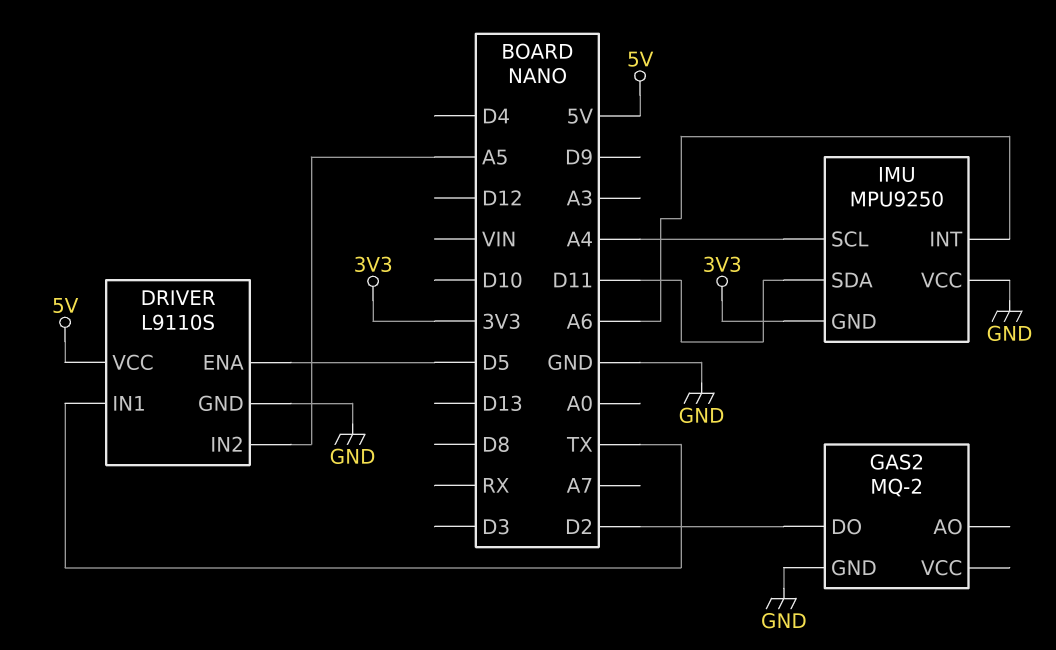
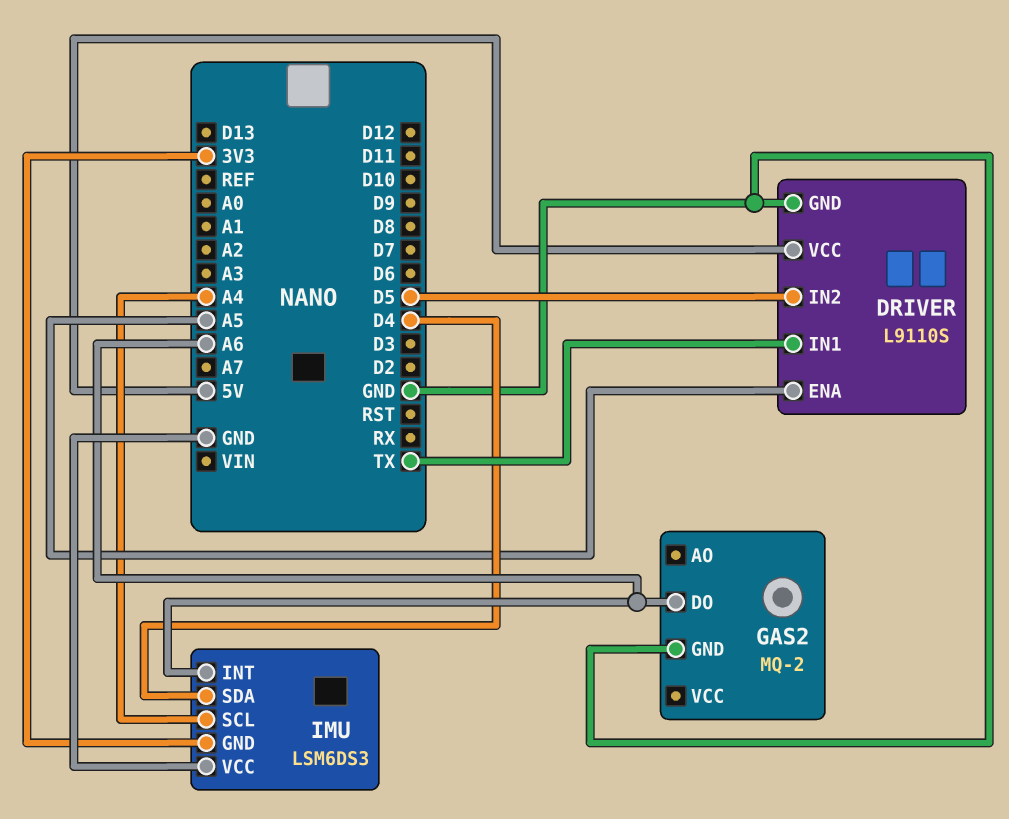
DRIVER pin ENA: D5 -> A5
DRIVER pin IN2: A5 -> D5
GAS2 pin DO: D2 -> A6
IMU: MPU9250 -> LSM6DS3
IMU pin SDA: D11 -> D4

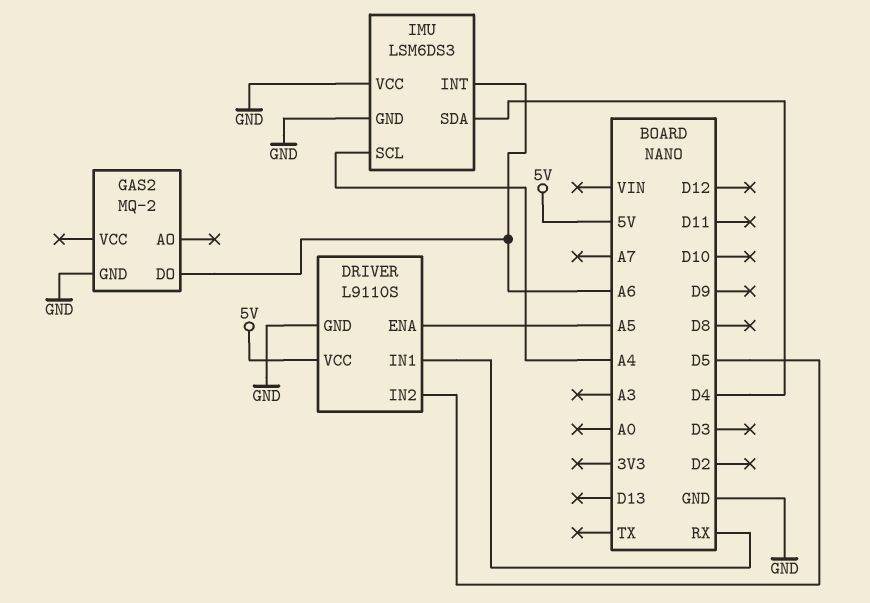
DRIVER pin IN1: TX -> RX
IMU pin GND: 3V3 -> GND

